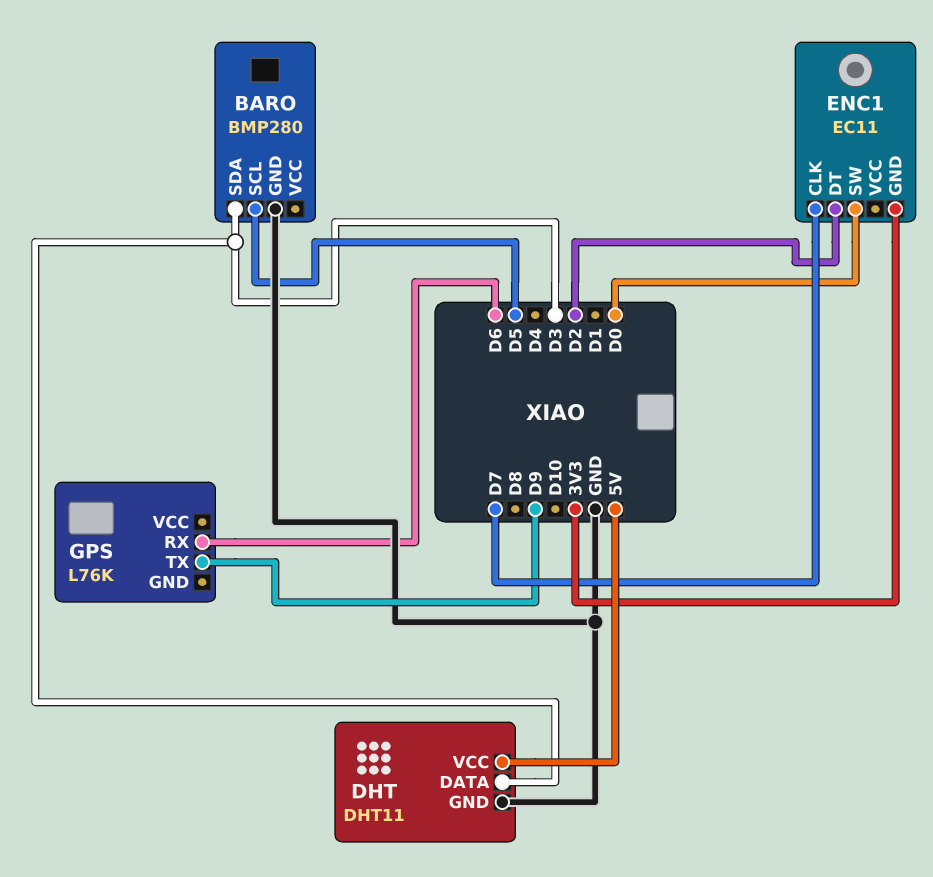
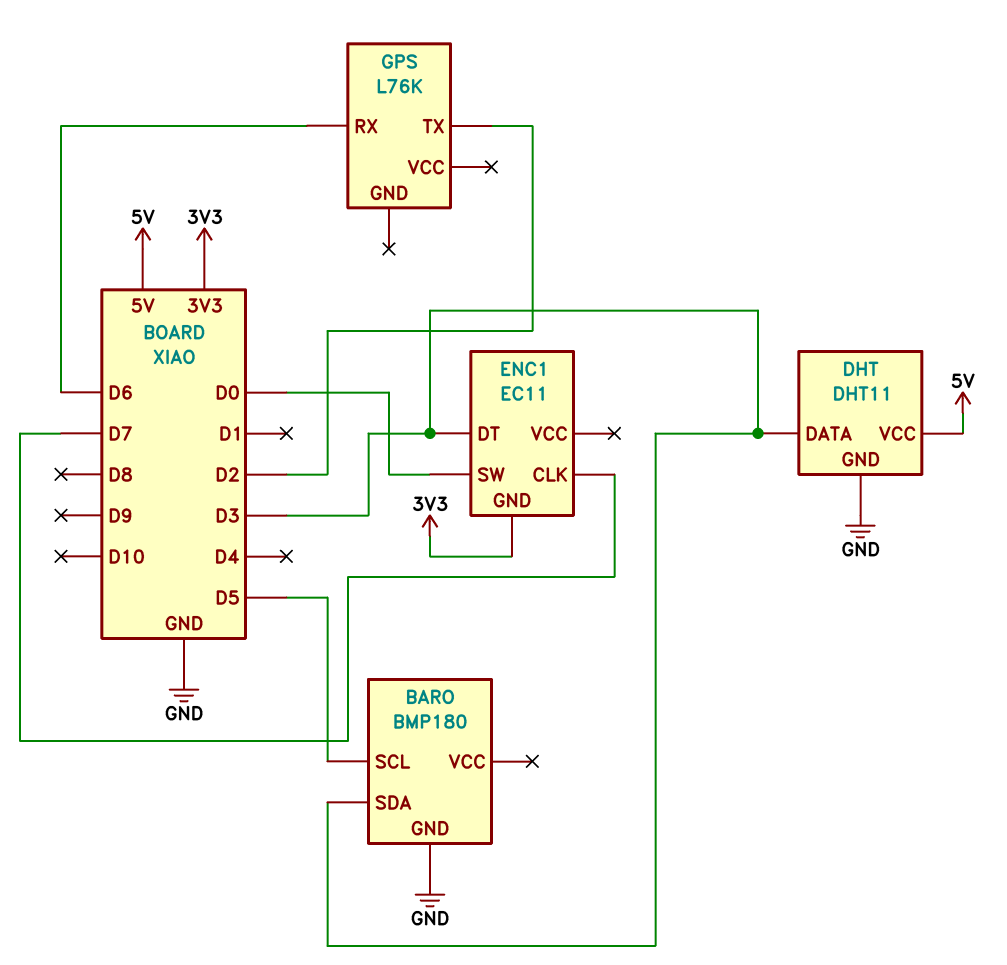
BARO: BMP280 -> BMP180
ENC1 pin DT: D2 -> D3
GPS pin TX: D9 -> D2

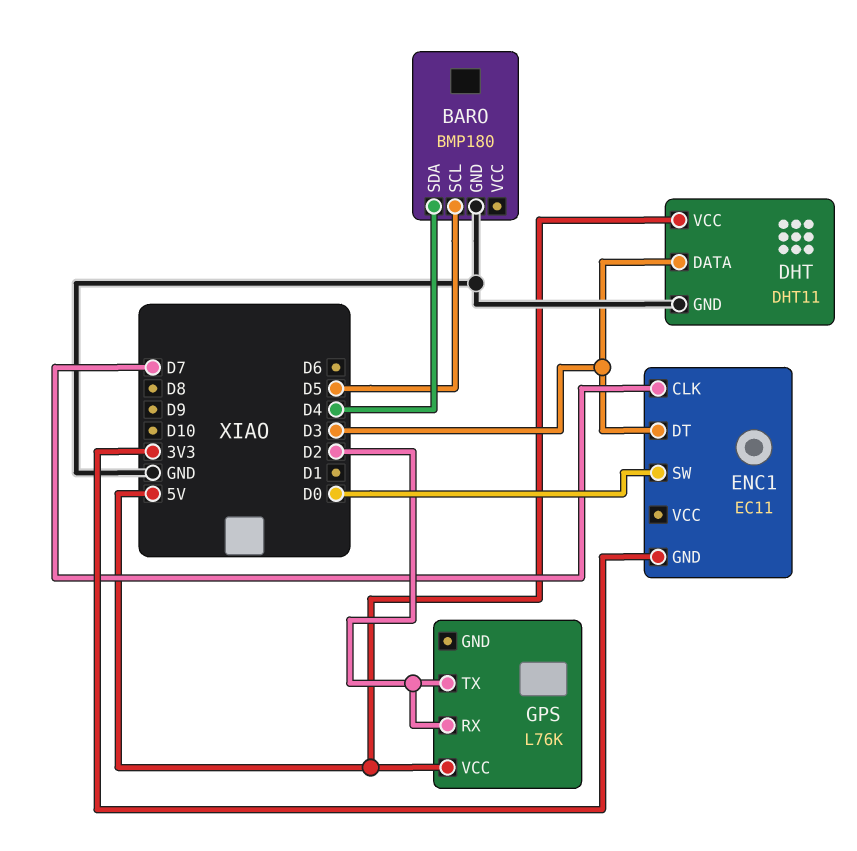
BARO pin SDA: D3 -> D4
GPS pin RX: D6 -> D2
GPS pin VCC: none -> 5V

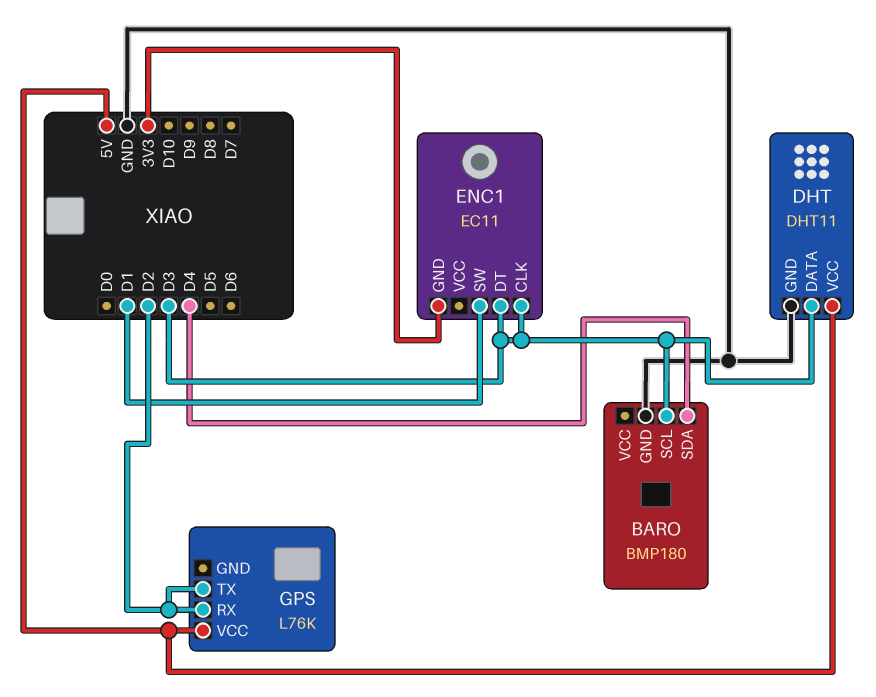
BARO pin SCL: D5 -> D3
ENC1 pin CLK: D7 -> D3
ENC1 pin SW: D0 -> D1

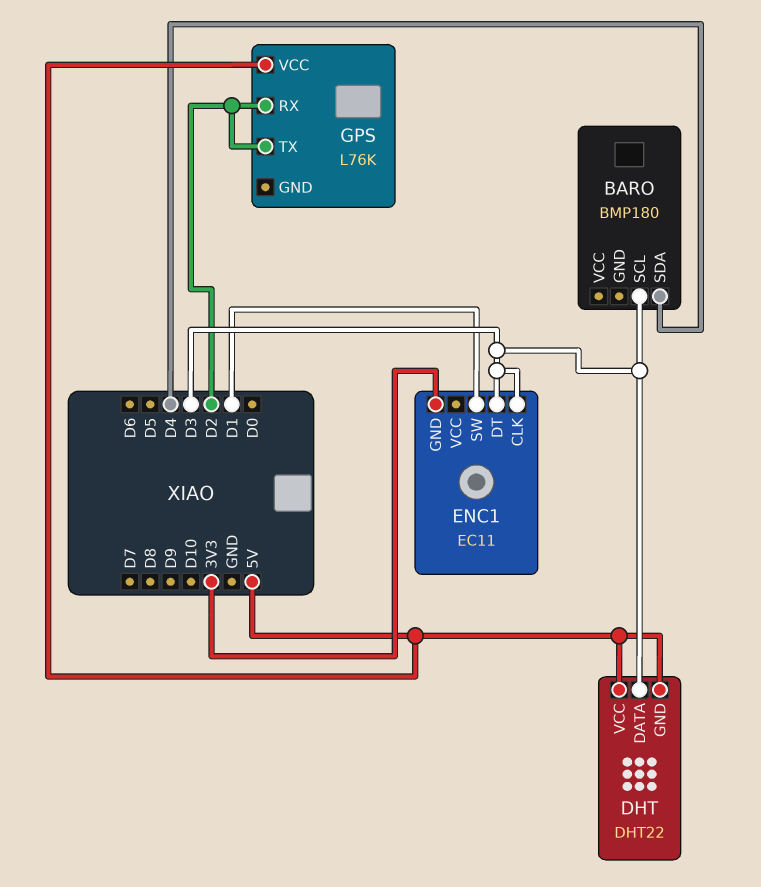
BARO pin GND: GND -> none
DHT: DHT11 -> DHT22
DHT pin GND: GND -> 5V

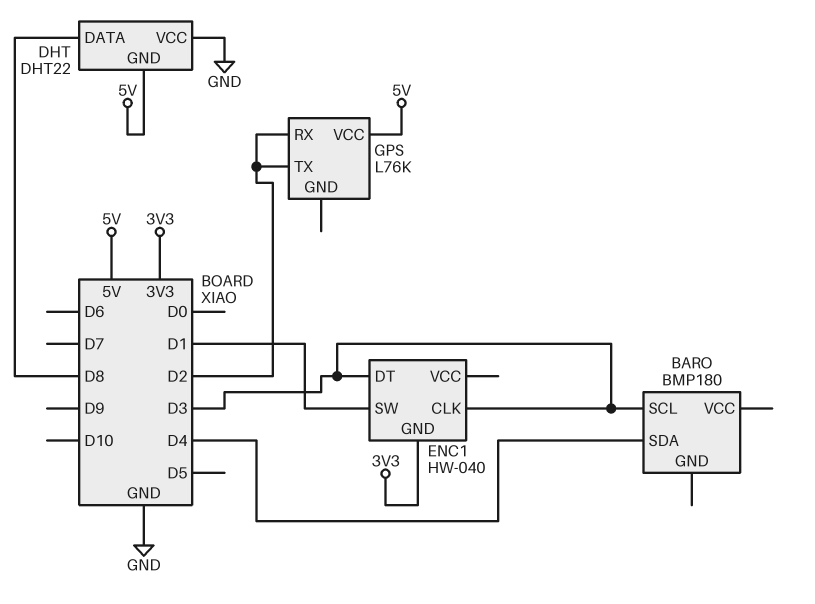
DHT pin DATA: D3 -> D8
DHT pin VCC: 5V -> GND
ENC1: EC11 -> HW-040

